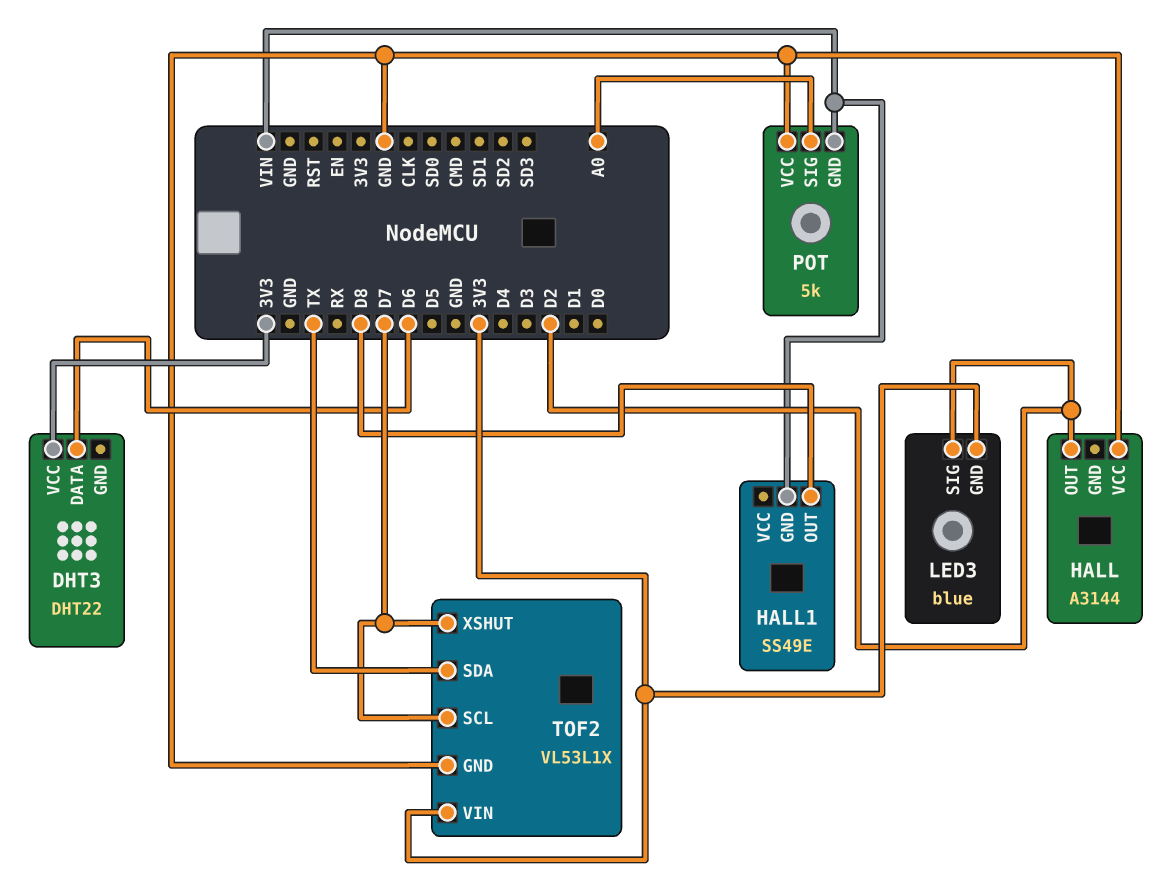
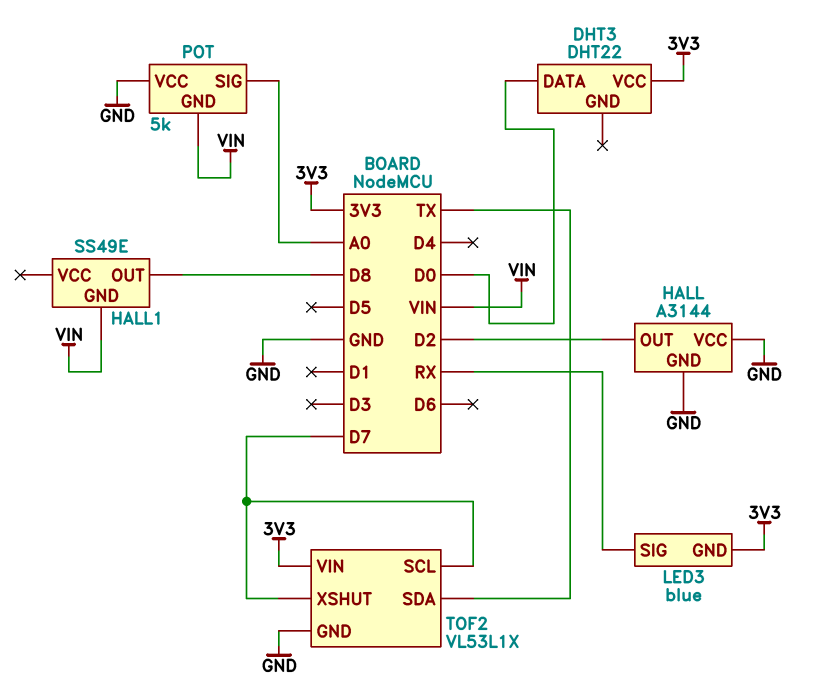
DHT3 pin DATA: D6 -> D0
HALL pin GND: none -> GND
LED3 pin SIG: D2 -> RX

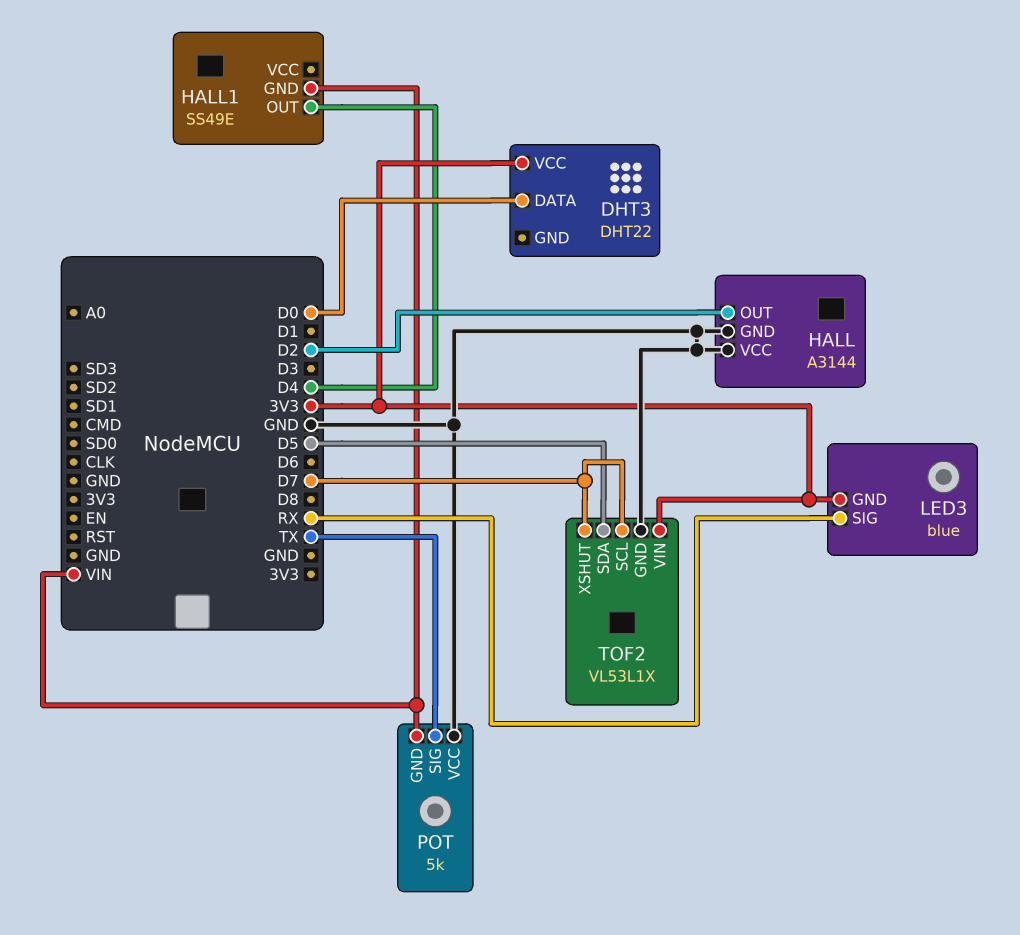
HALL1 pin OUT: D8 -> D4
POT pin SIG: A0 -> TX
TOF2 pin SDA: TX -> D5

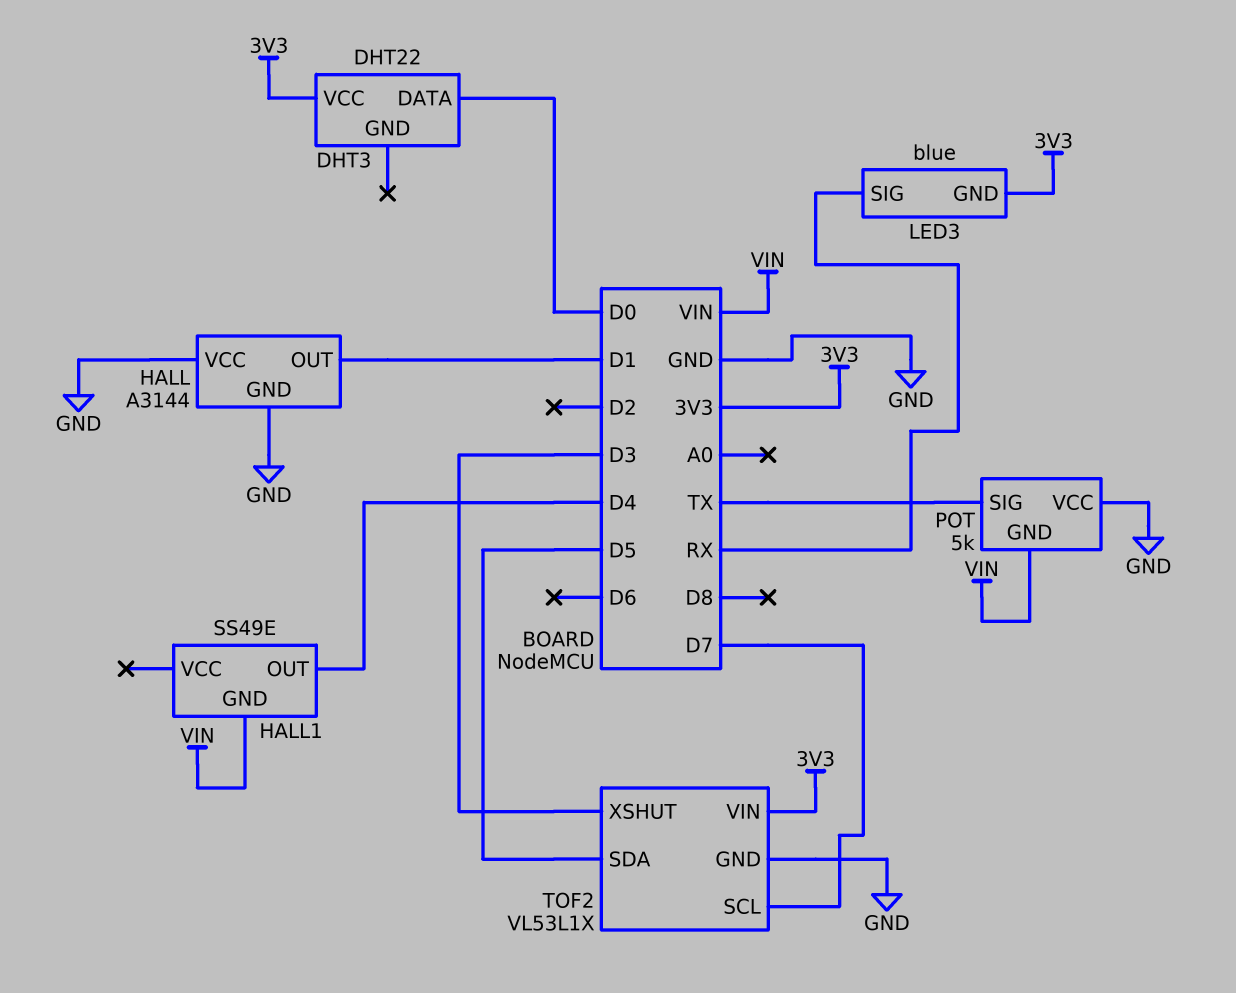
HALL pin OUT: D2 -> D1
TOF2 pin XSHUT: D7 -> D3

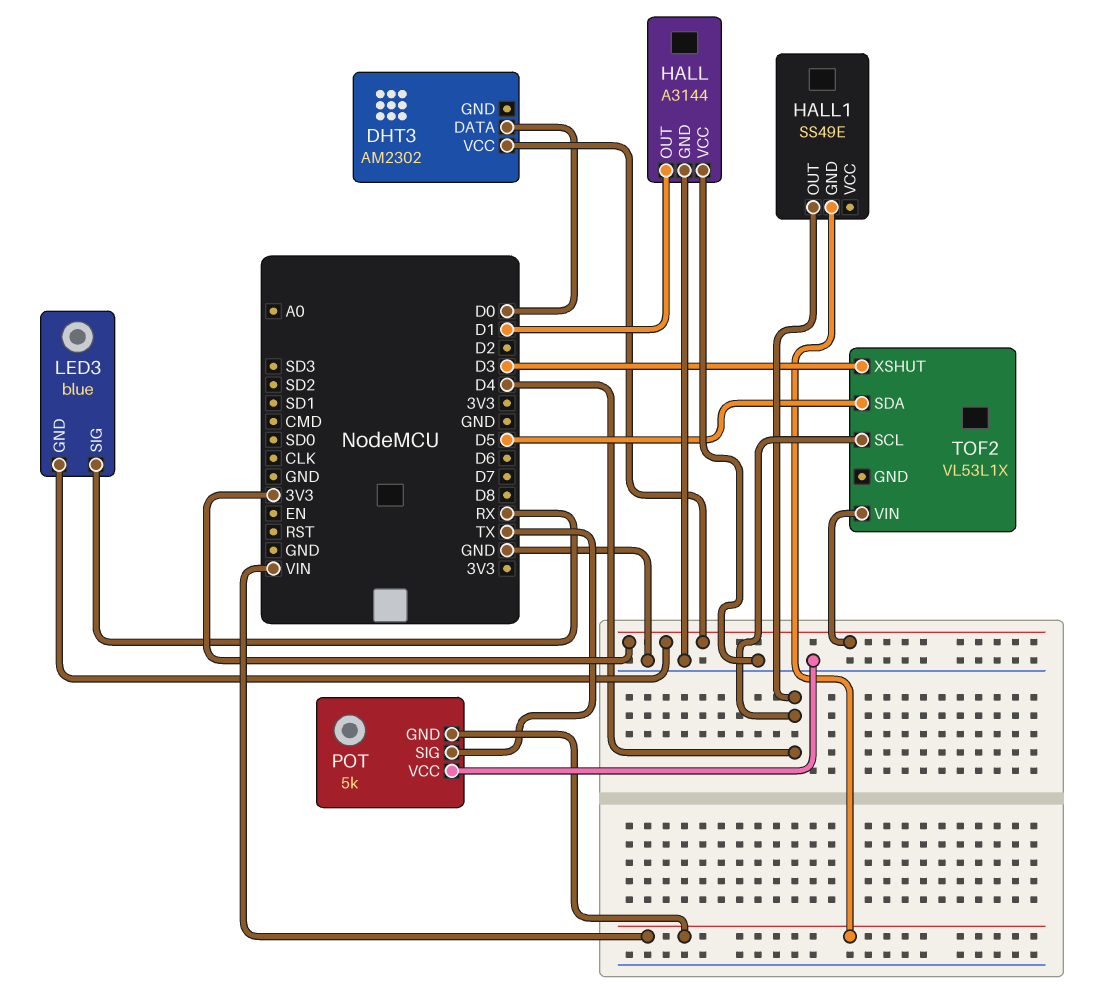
DHT3: DHT22 -> AM2302
TOF2 pin GND: GND -> none
TOF2 pin SCL: D7 -> D4

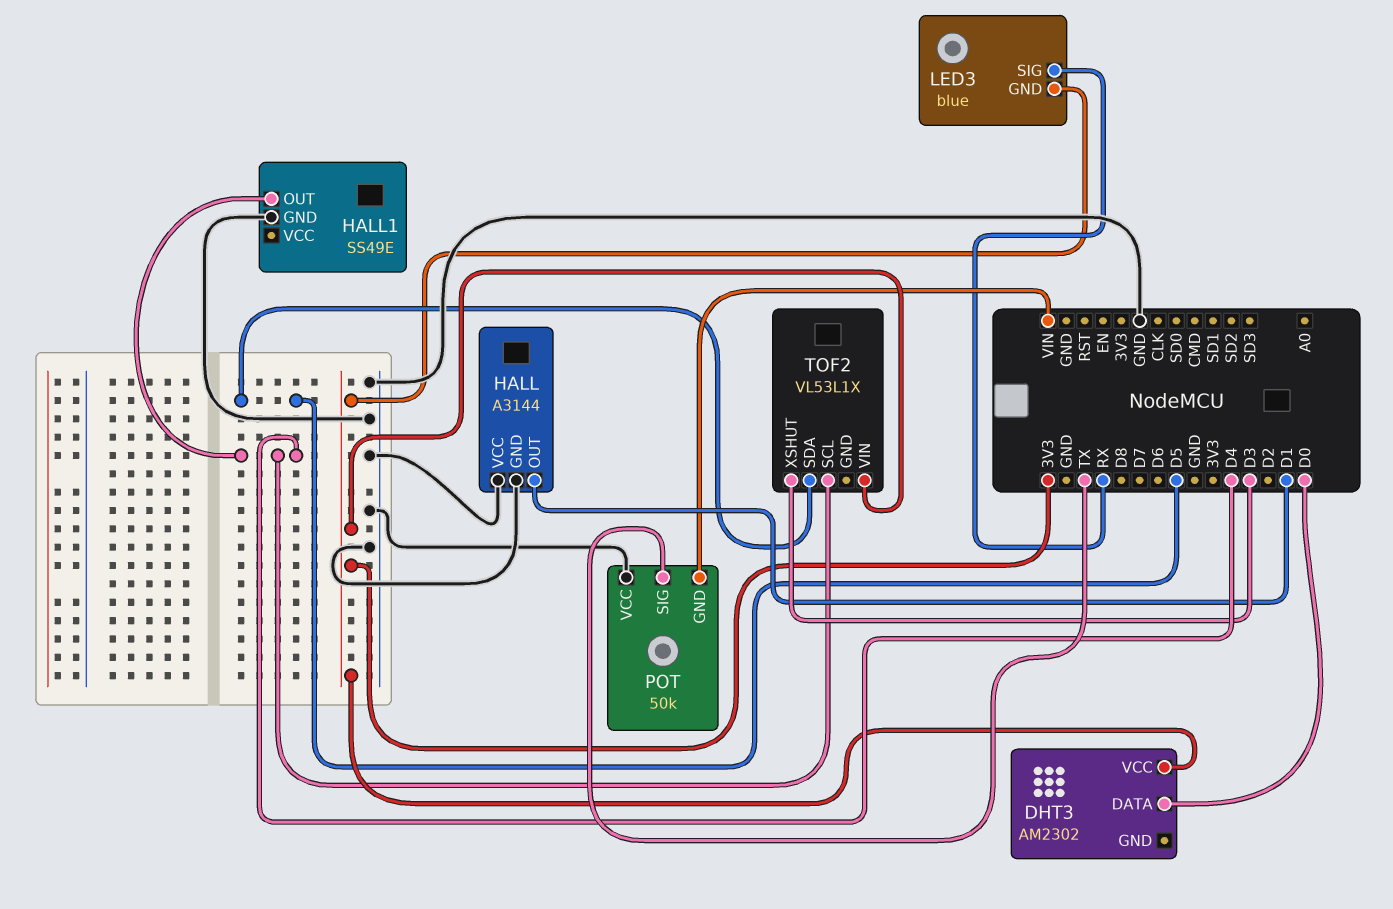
HALL1 pin GND: VIN -> GND
POT: 5k -> 50k

